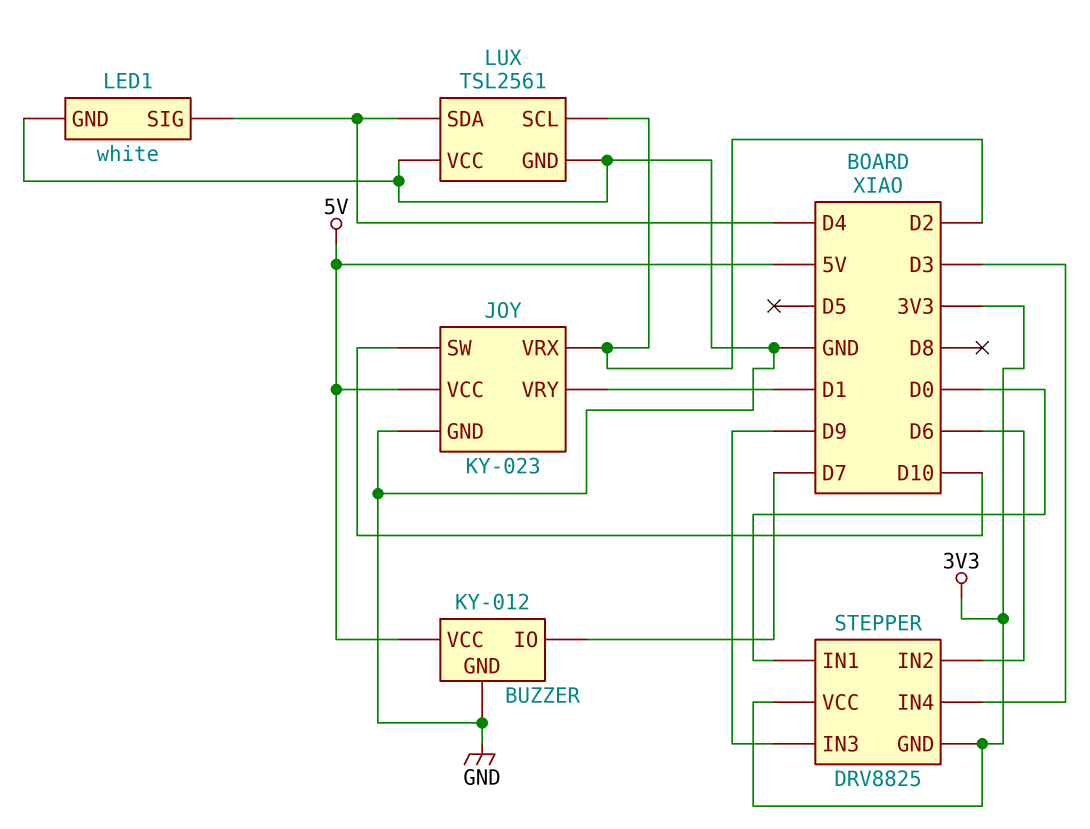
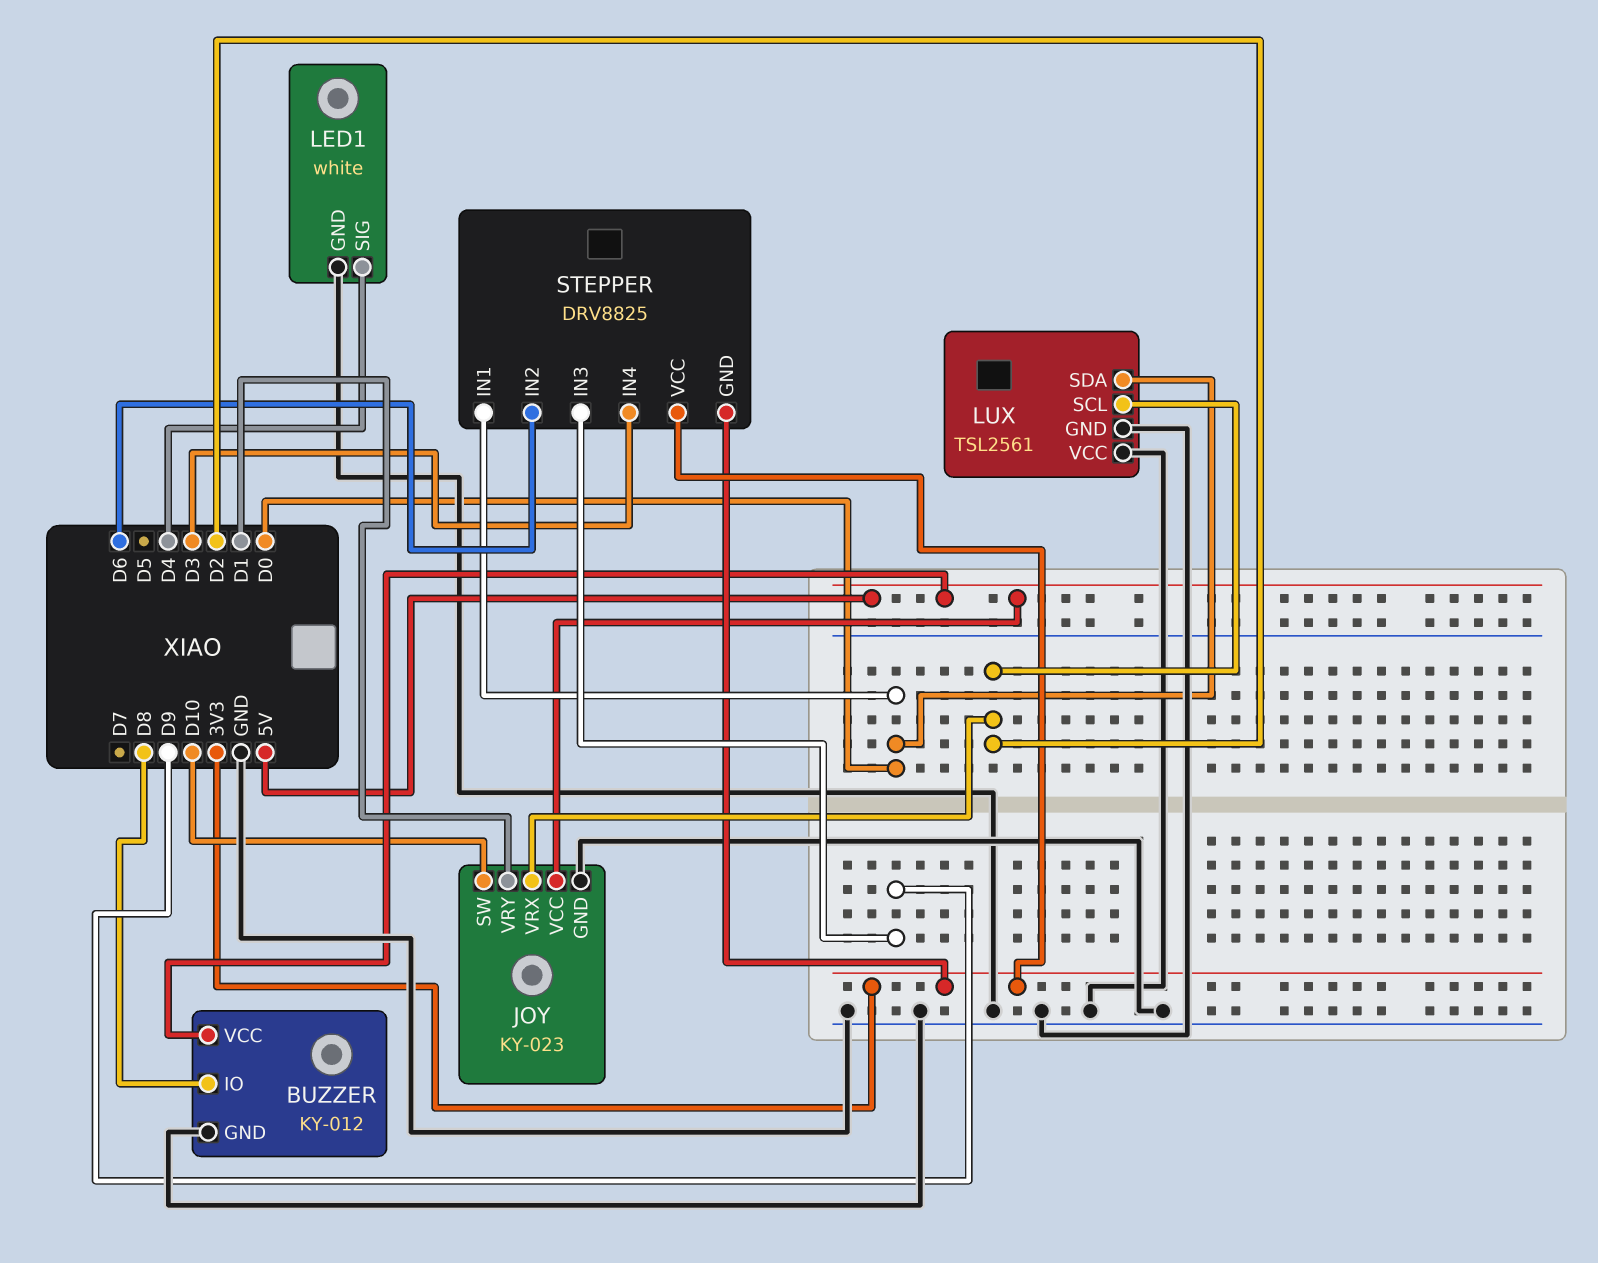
BUZZER pin IO: D7 -> D8
LUX pin SDA: D4 -> D0

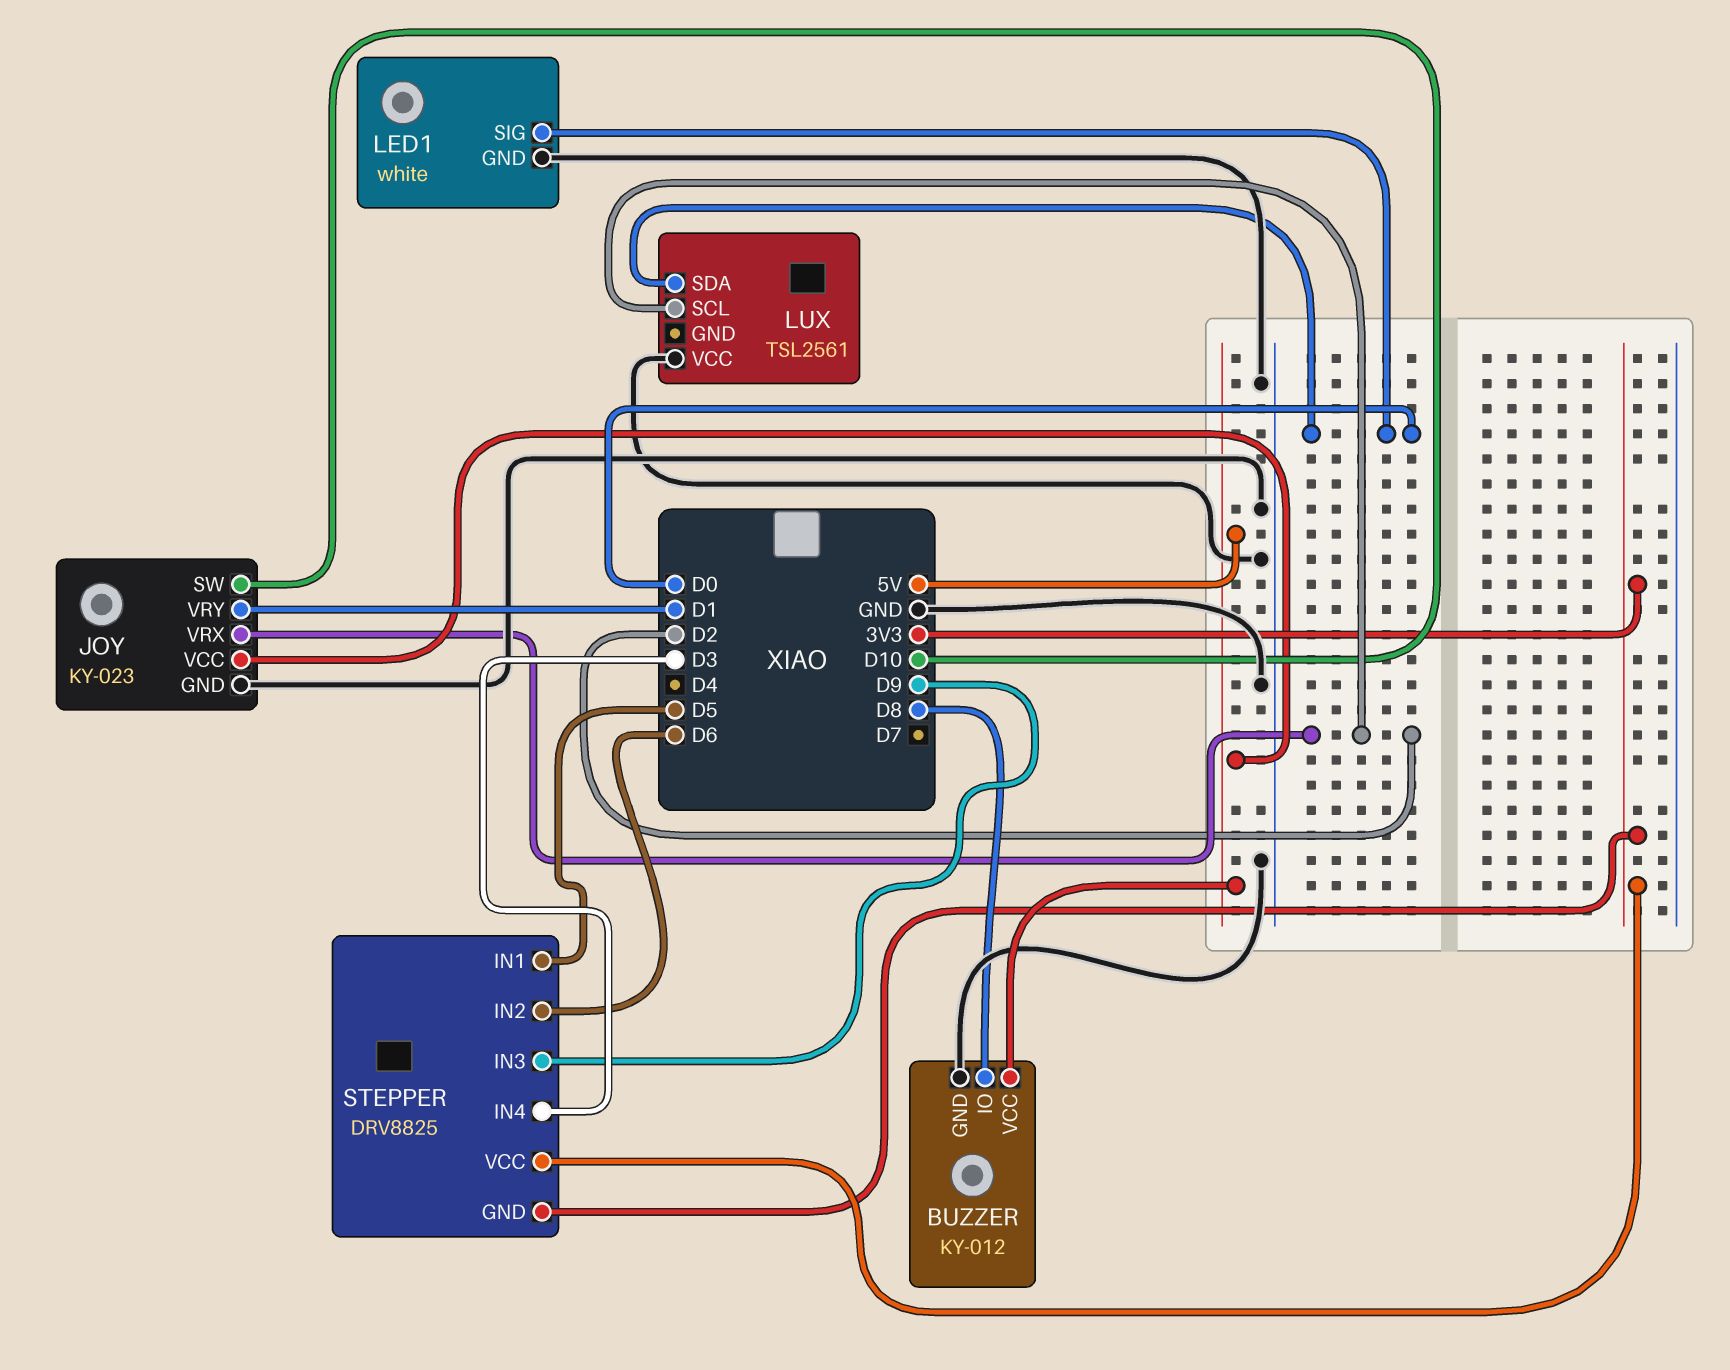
LED1 pin SIG: D4 -> D0
LUX pin GND: GND -> none
STEPPER pin IN1: D0 -> D5

